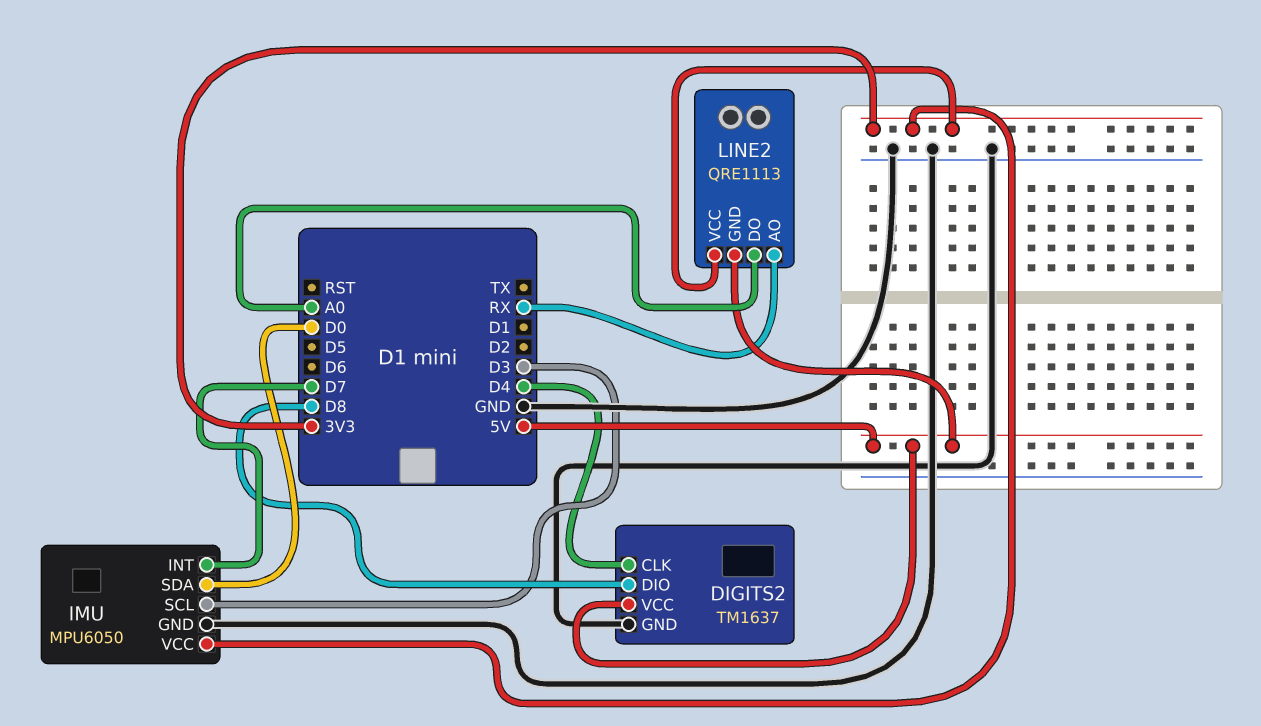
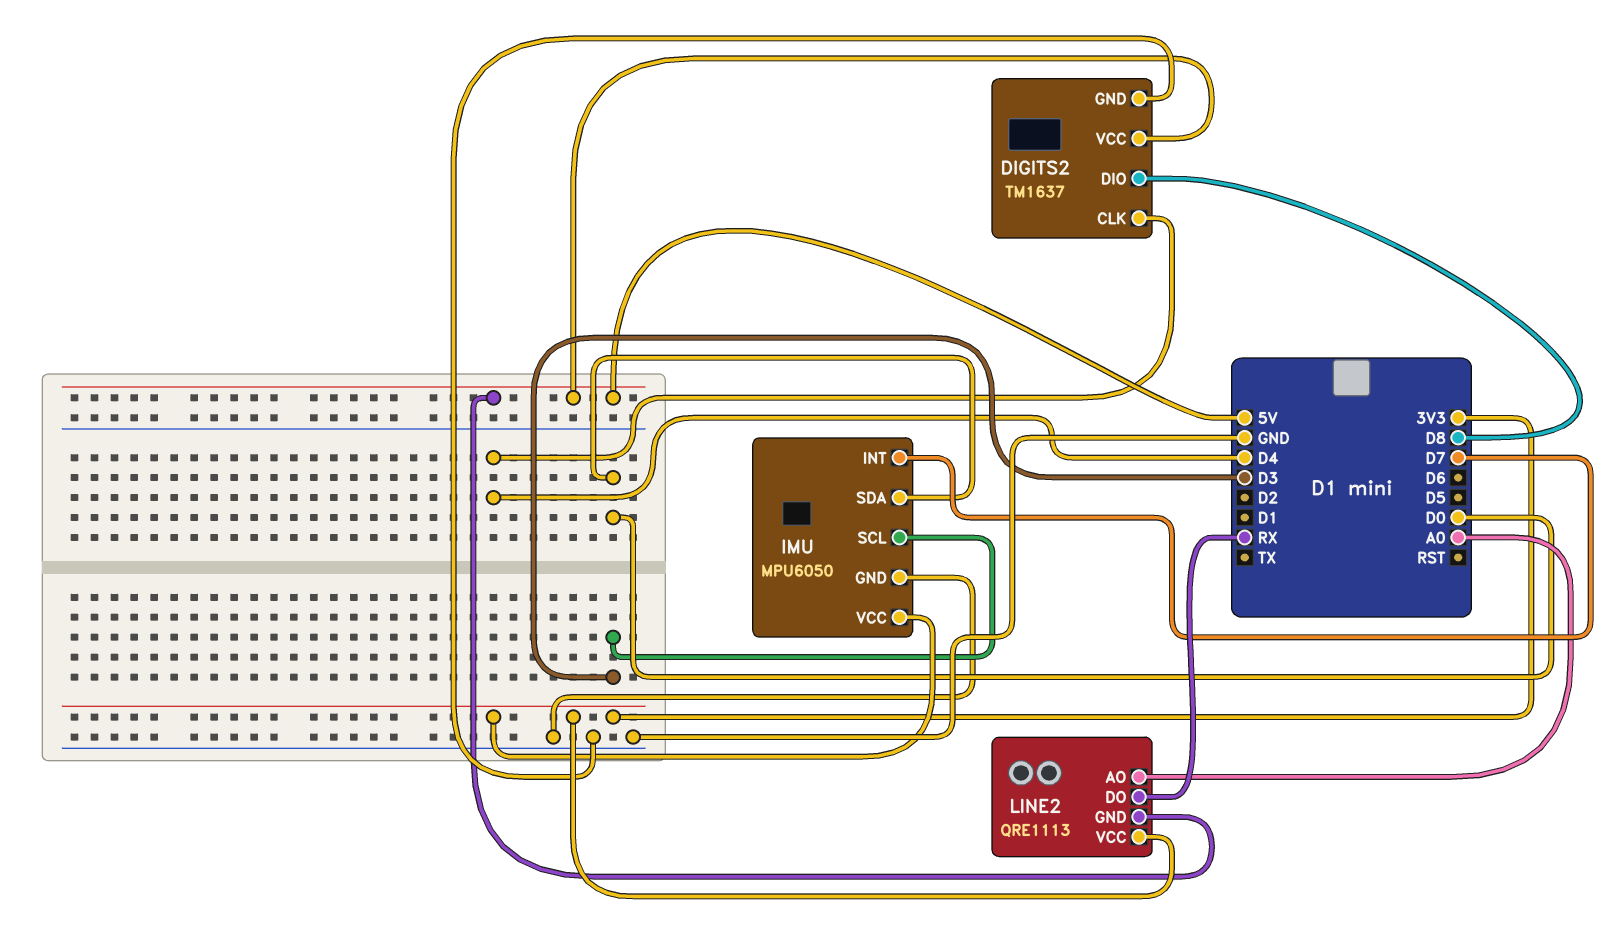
LINE2 pin AO: RX -> A0
LINE2 pin DO: A0 -> RX

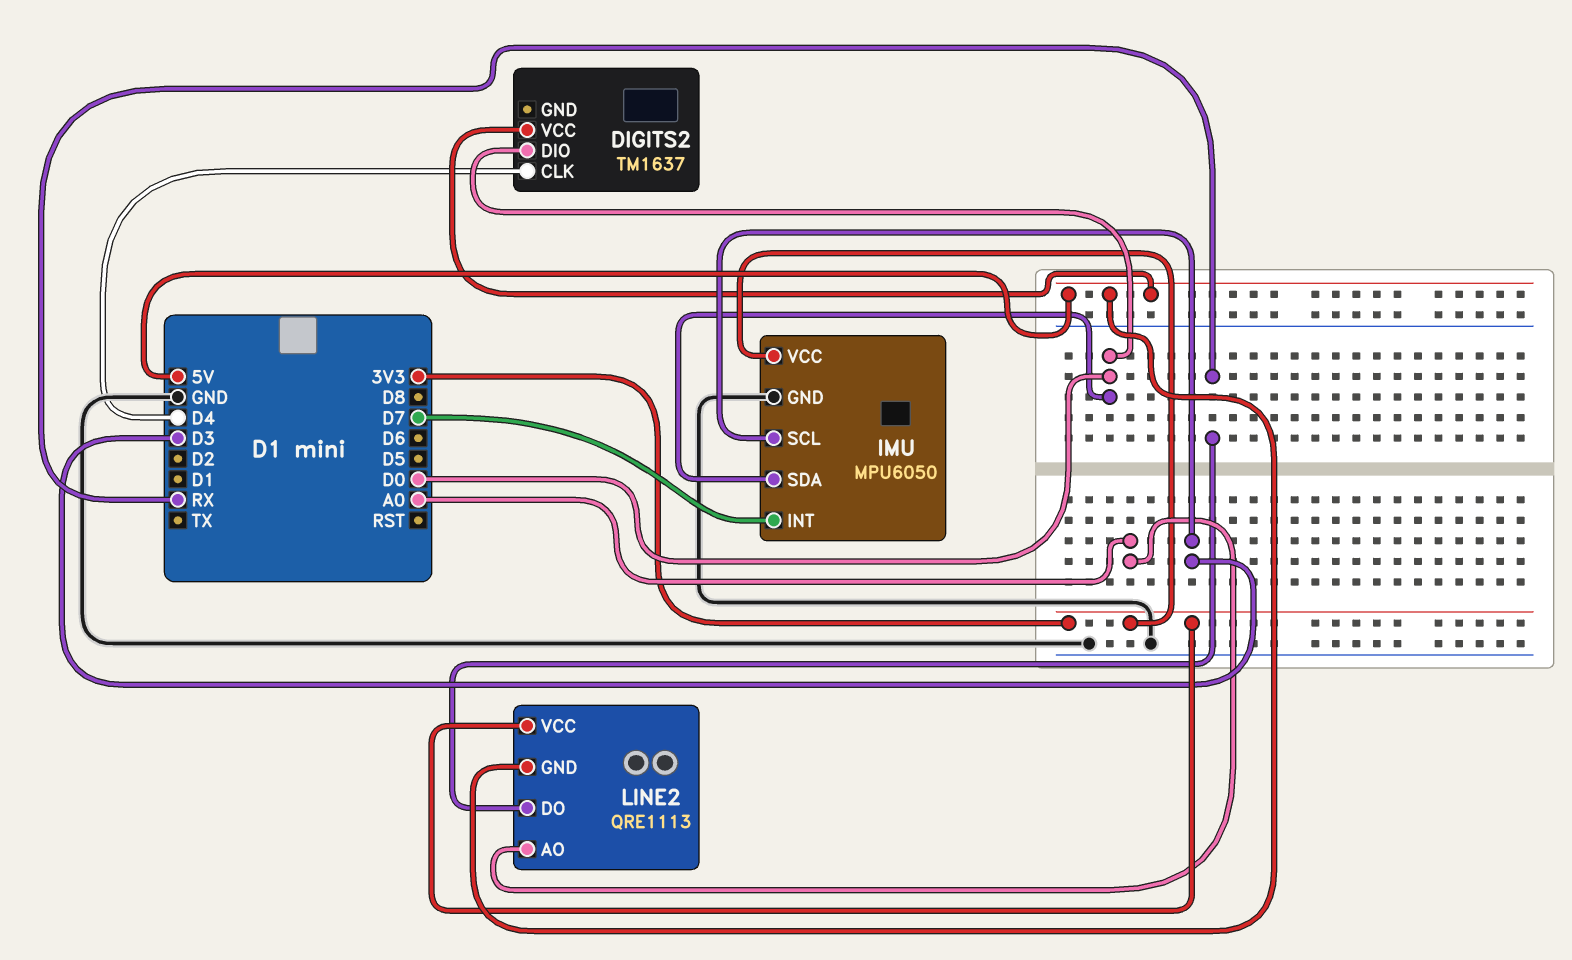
DIGITS2 pin DIO: D8 -> D0
DIGITS2 pin GND: GND -> none

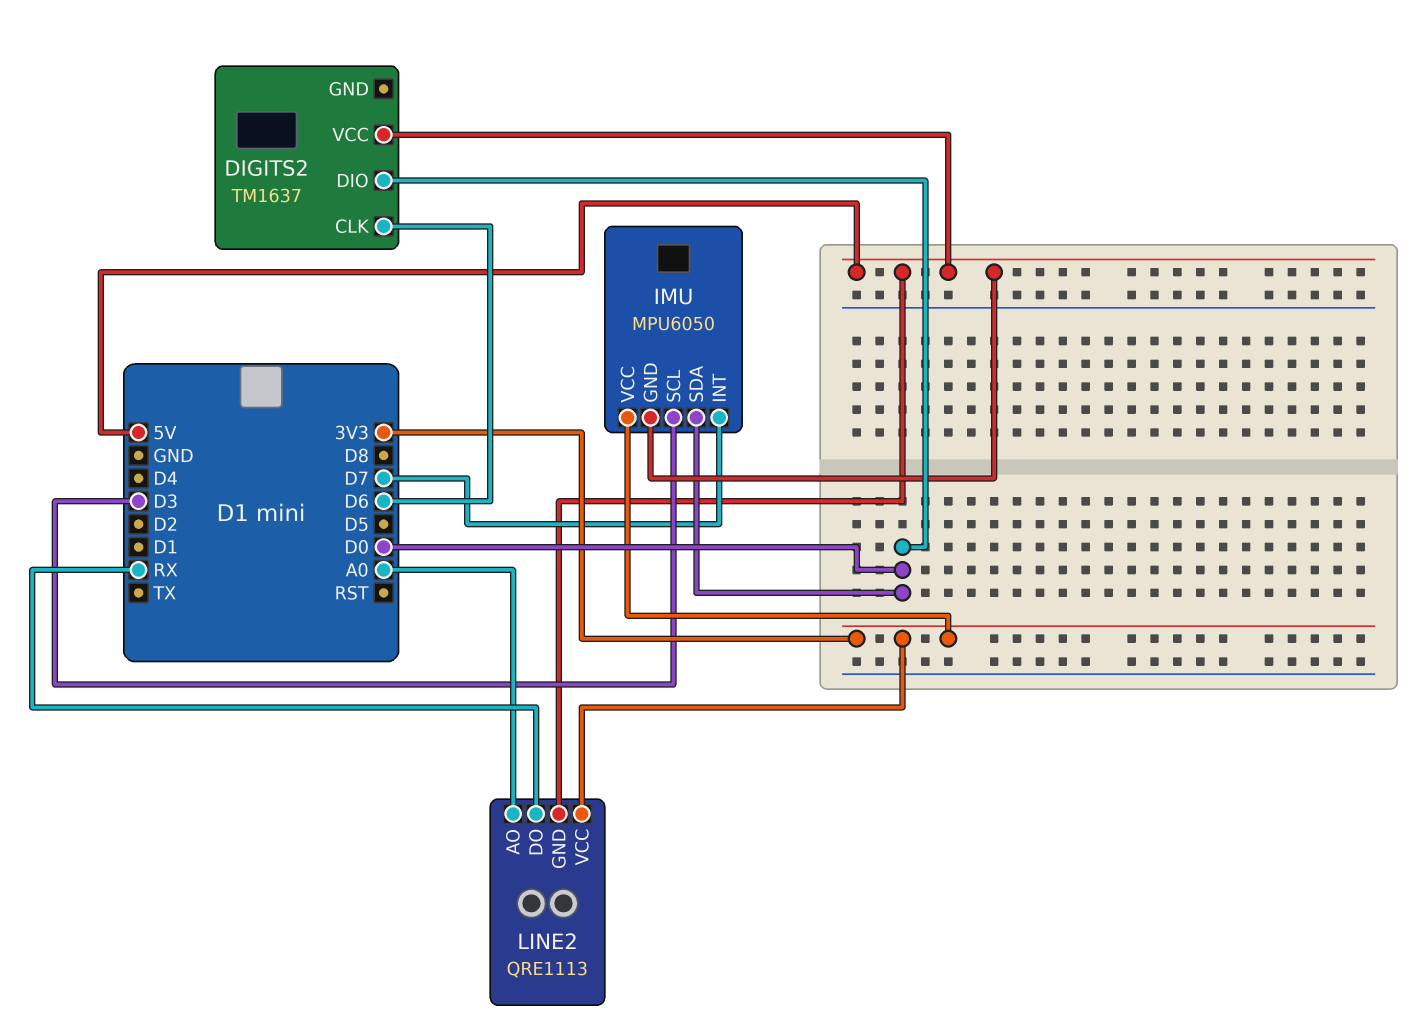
DIGITS2 pin CLK: D4 -> D6
IMU pin GND: GND -> 5V

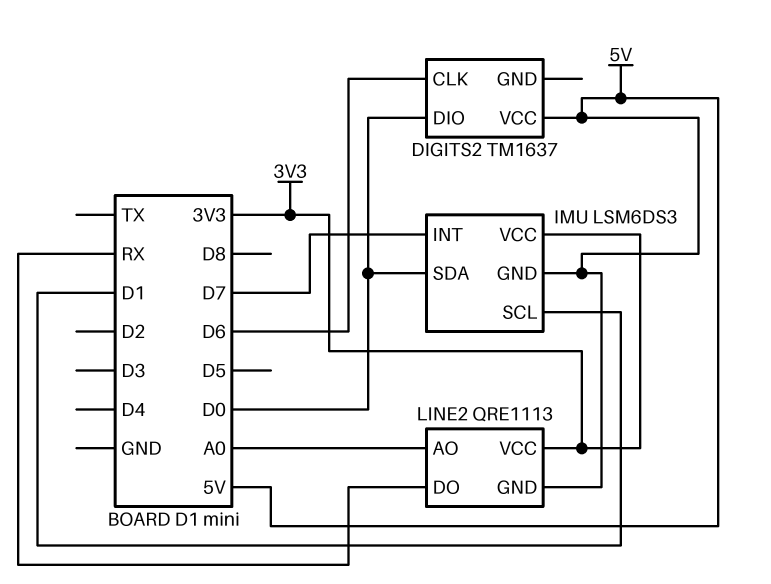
IMU: MPU6050 -> LSM6DS3
IMU pin SCL: D3 -> D1

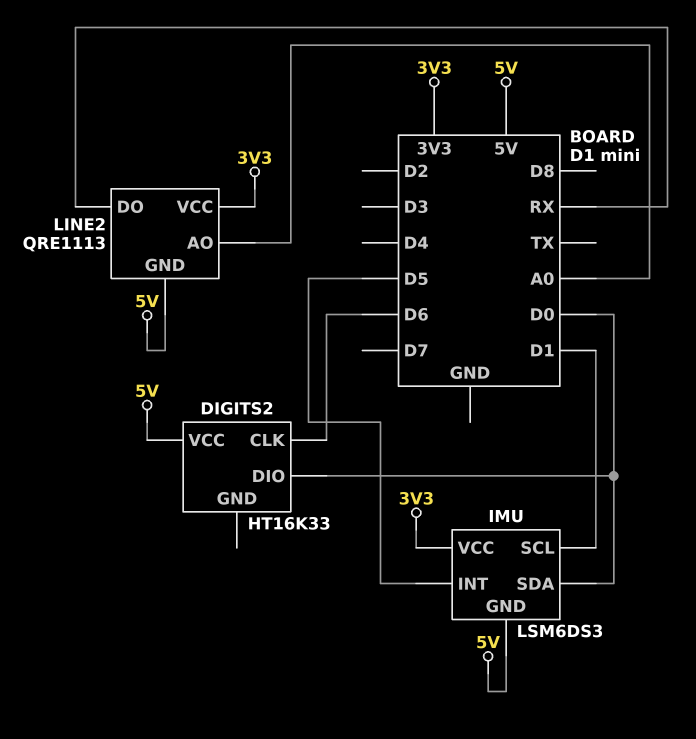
DIGITS2: TM1637 -> HT16K33
IMU pin INT: D7 -> D5

